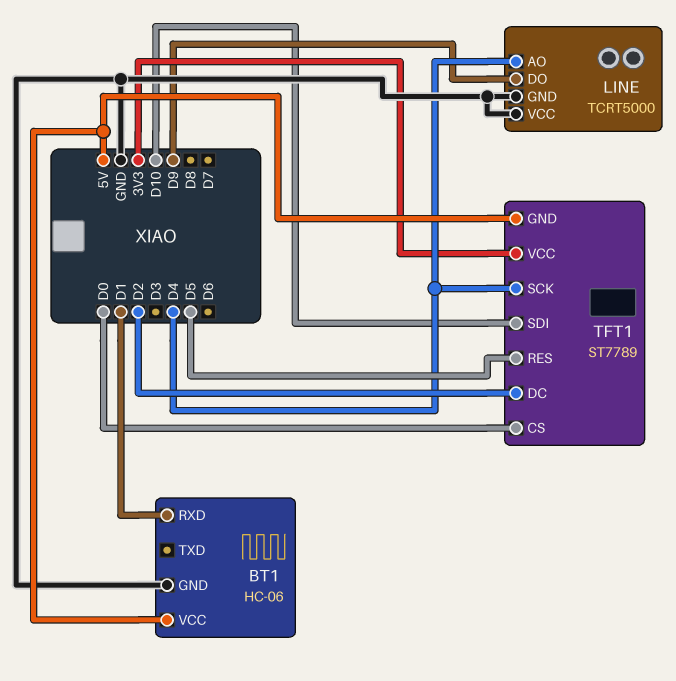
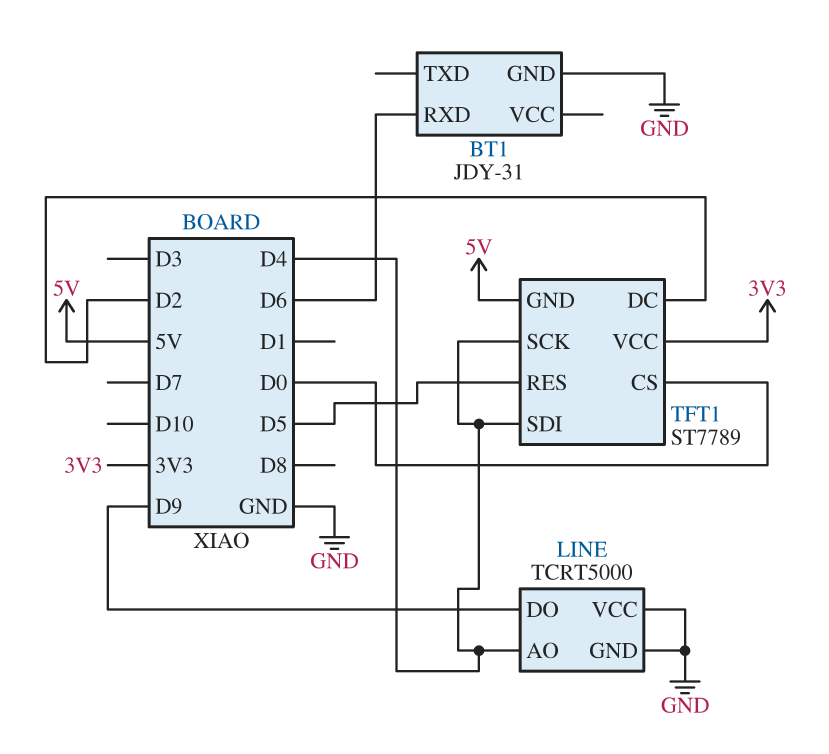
BT1: HC-06 -> JDY-31
BT1 pin RXD: D1 -> D6
BT1 pin VCC: 5V -> none
TFT1 pin SDI: D10 -> D4

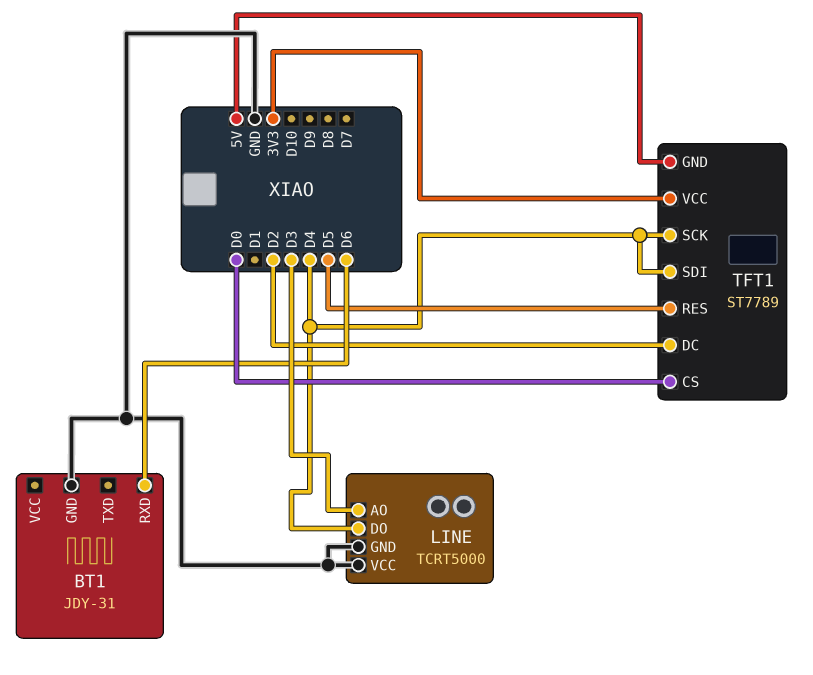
LINE pin AO: D4 -> D3
LINE pin DO: D9 -> D4

